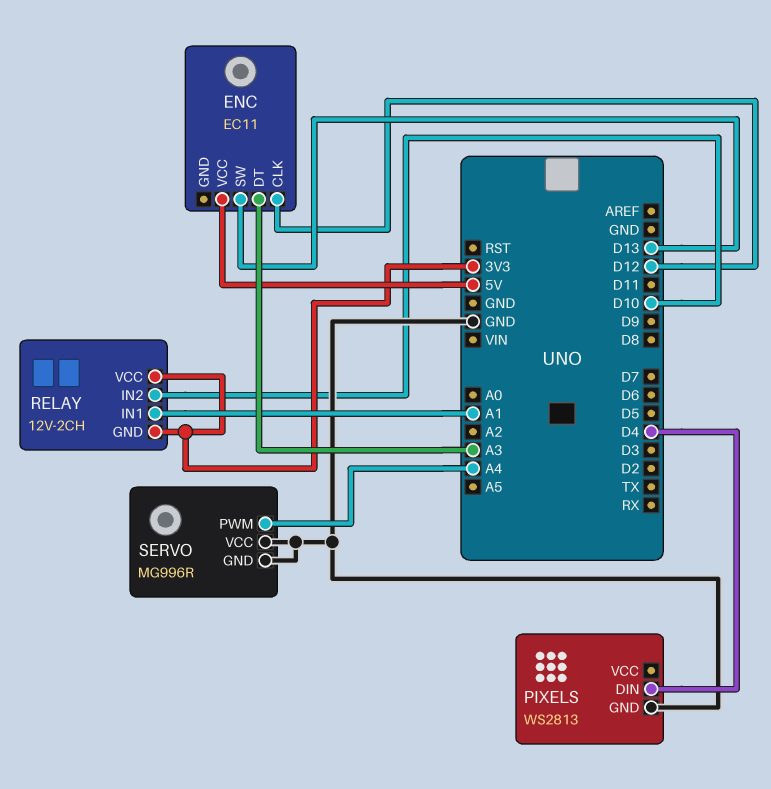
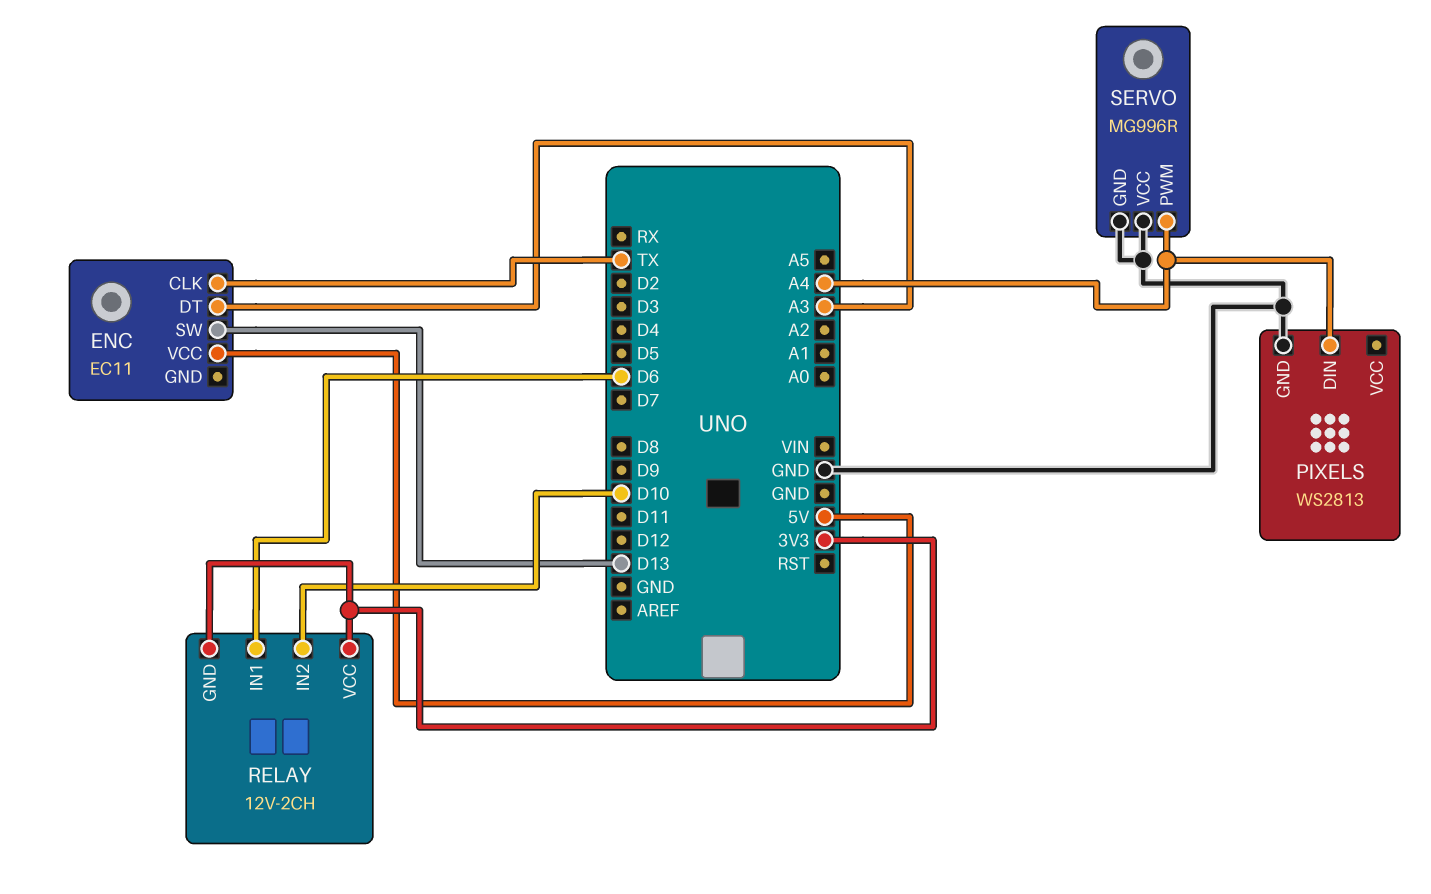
ENC pin CLK: D12 -> TX
PIXELS pin DIN: D4 -> A4
RELAY pin IN1: A1 -> D6

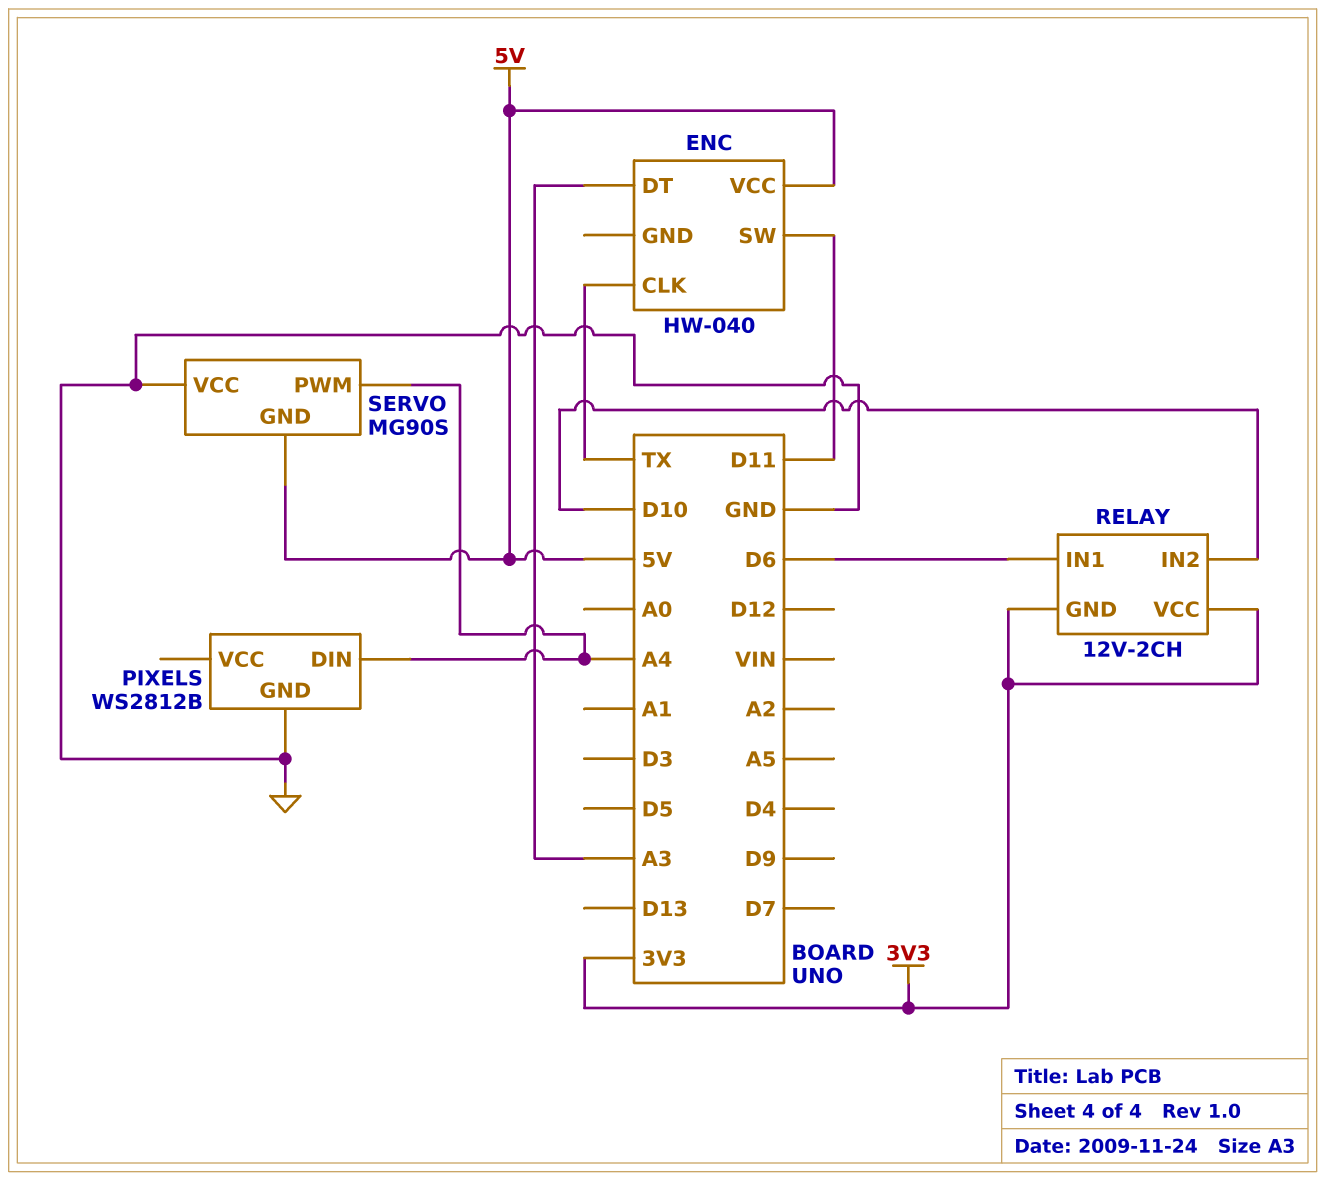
ENC: EC11 -> HW-040
ENC pin SW: D13 -> D11
PIXELS: WS2813 -> WS2812B
SERVO: MG996R -> MG90S
SERVO pin GND: GND -> 5V

